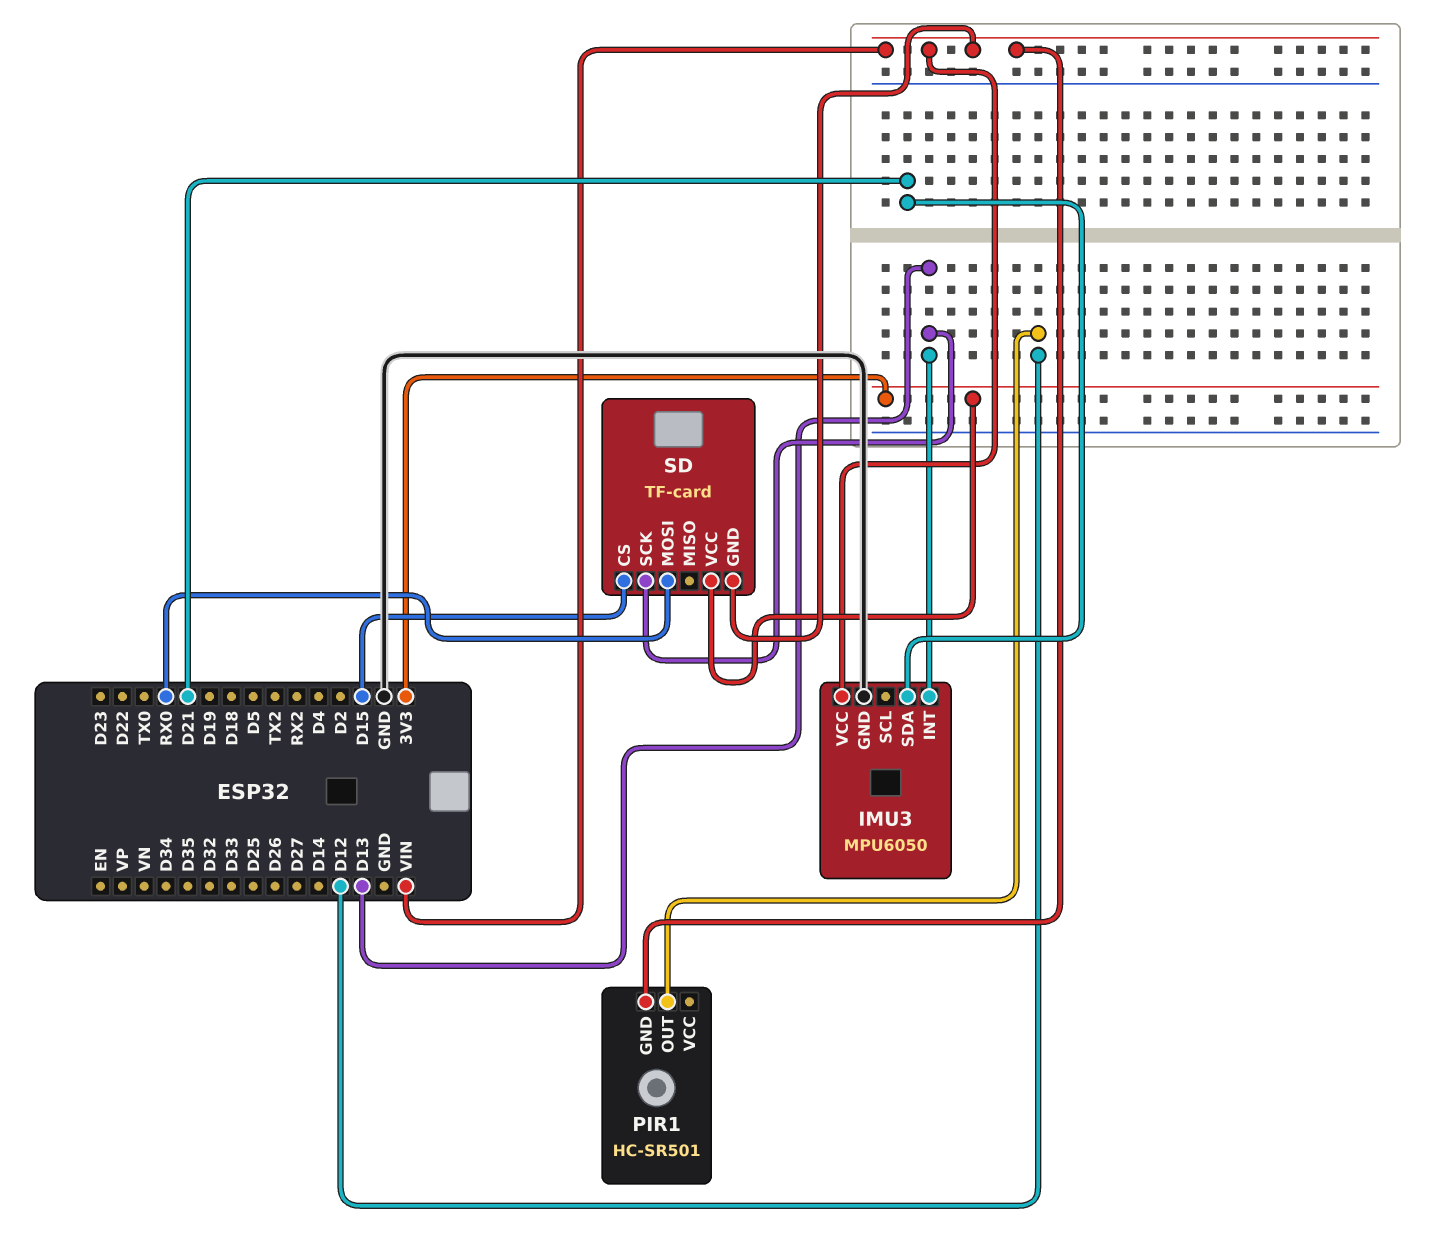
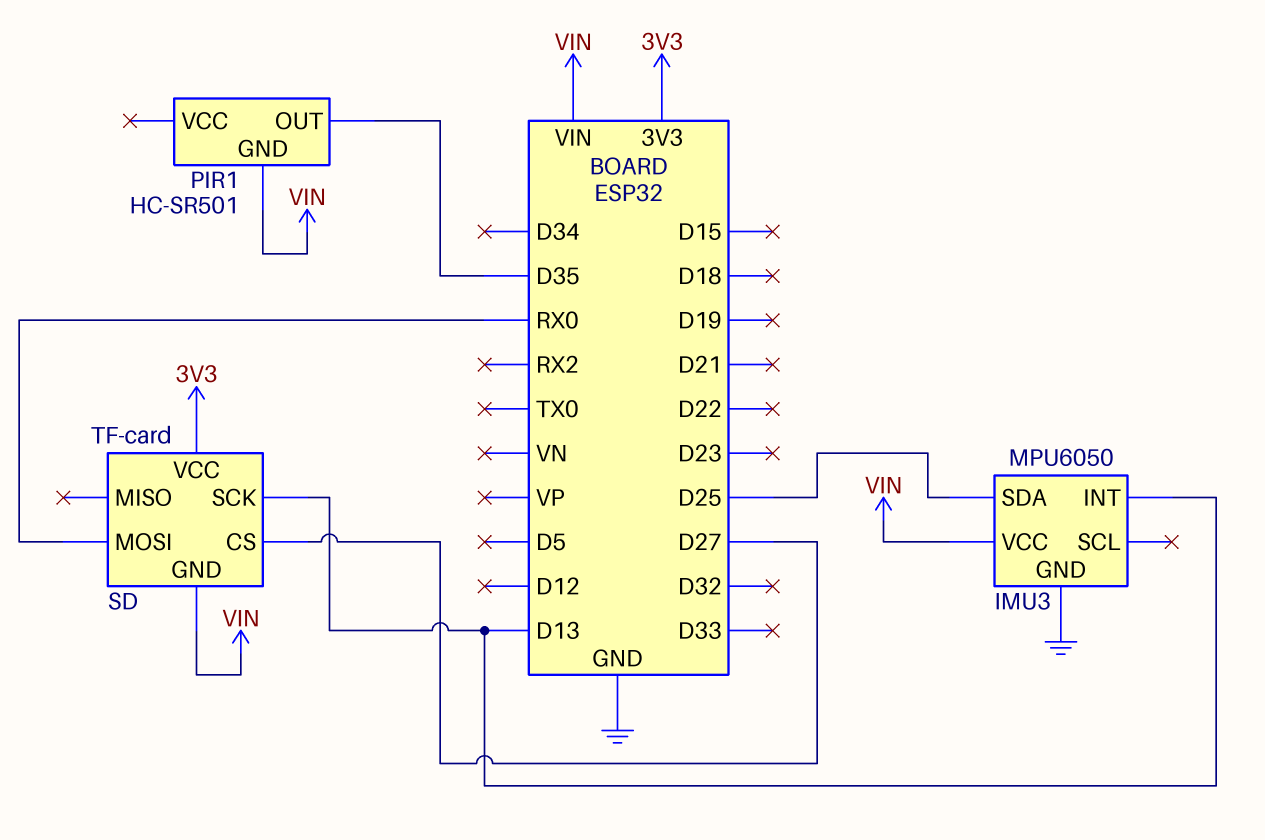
IMU3 pin SDA: D21 -> D25
PIR1 pin OUT: D12 -> D35
SD pin CS: D15 -> D27

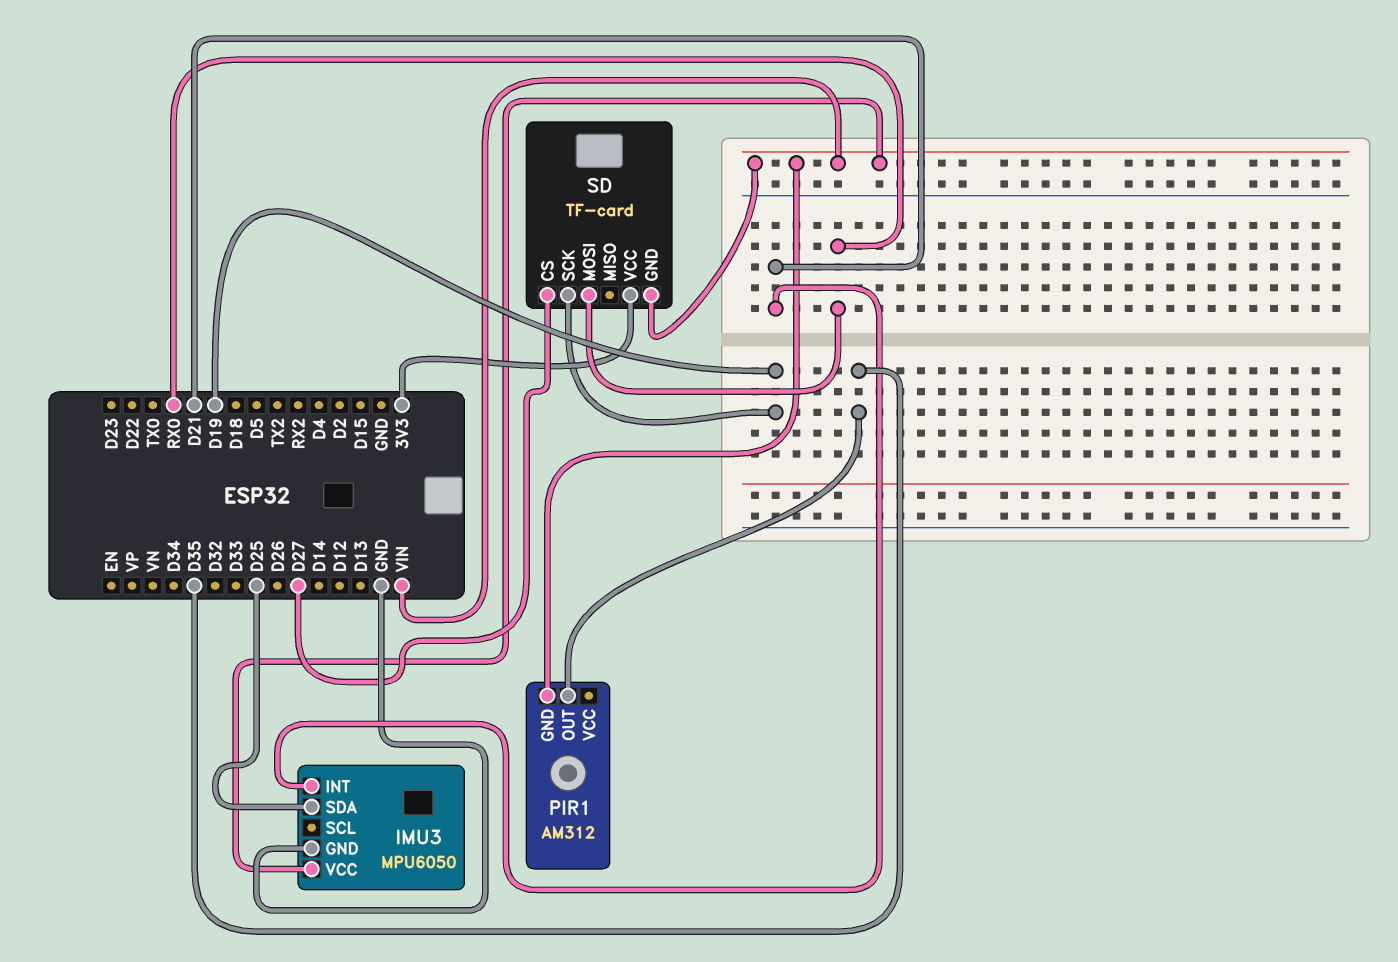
IMU3 pin INT: D13 -> D21
PIR1: HC-SR501 -> AM312
SD pin SCK: D13 -> D19

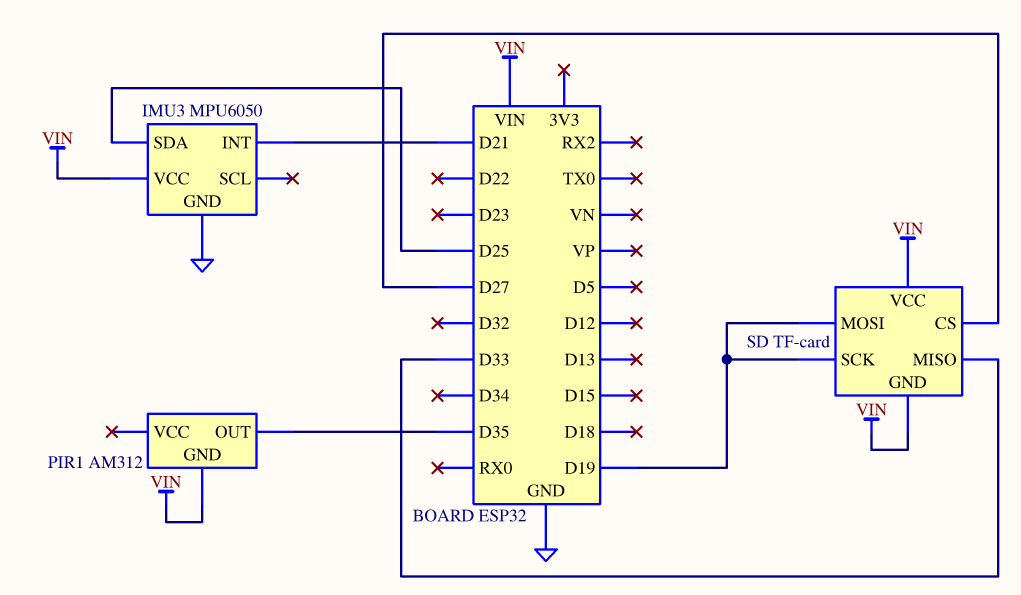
SD pin MISO: none -> D33
SD pin MOSI: RX0 -> D19
SD pin VCC: 3V3 -> VIN

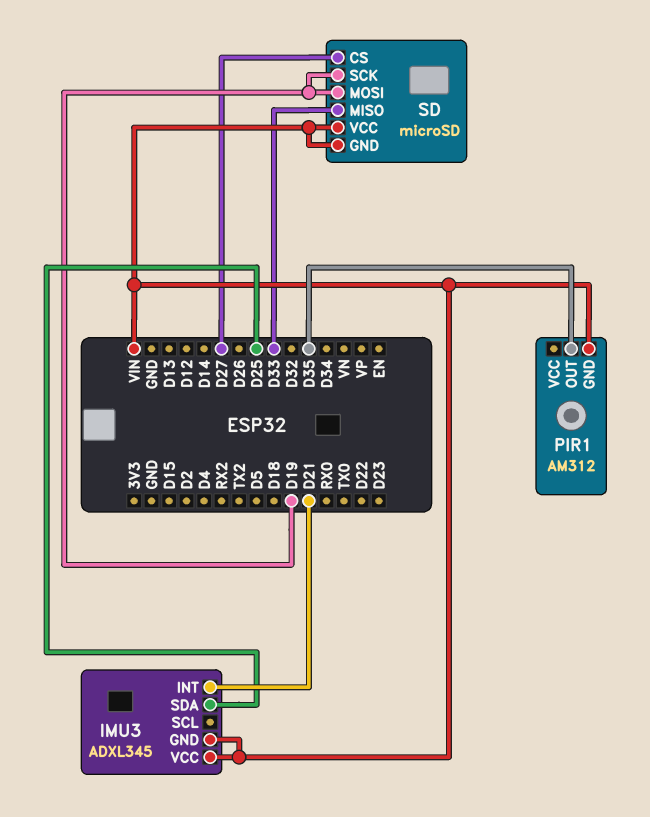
IMU3: MPU6050 -> ADXL345
IMU3 pin GND: GND -> VIN
SD: TF-card -> microSD

